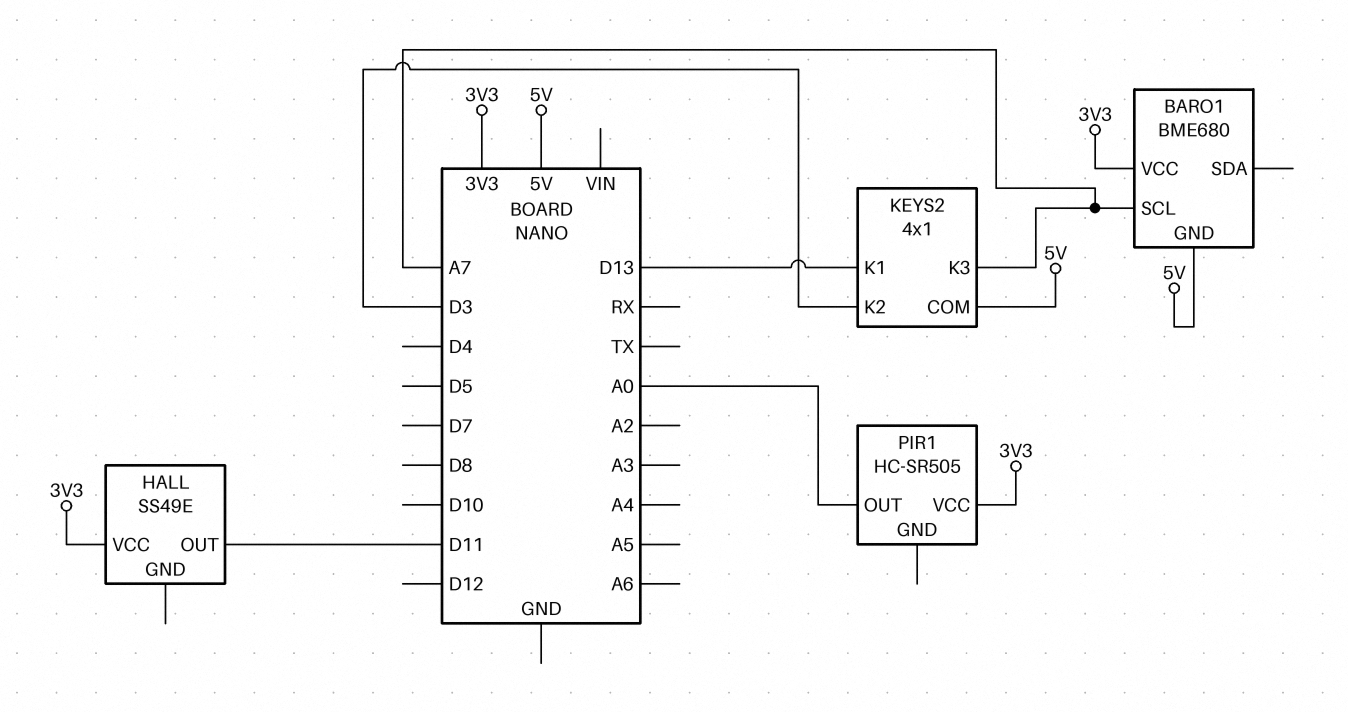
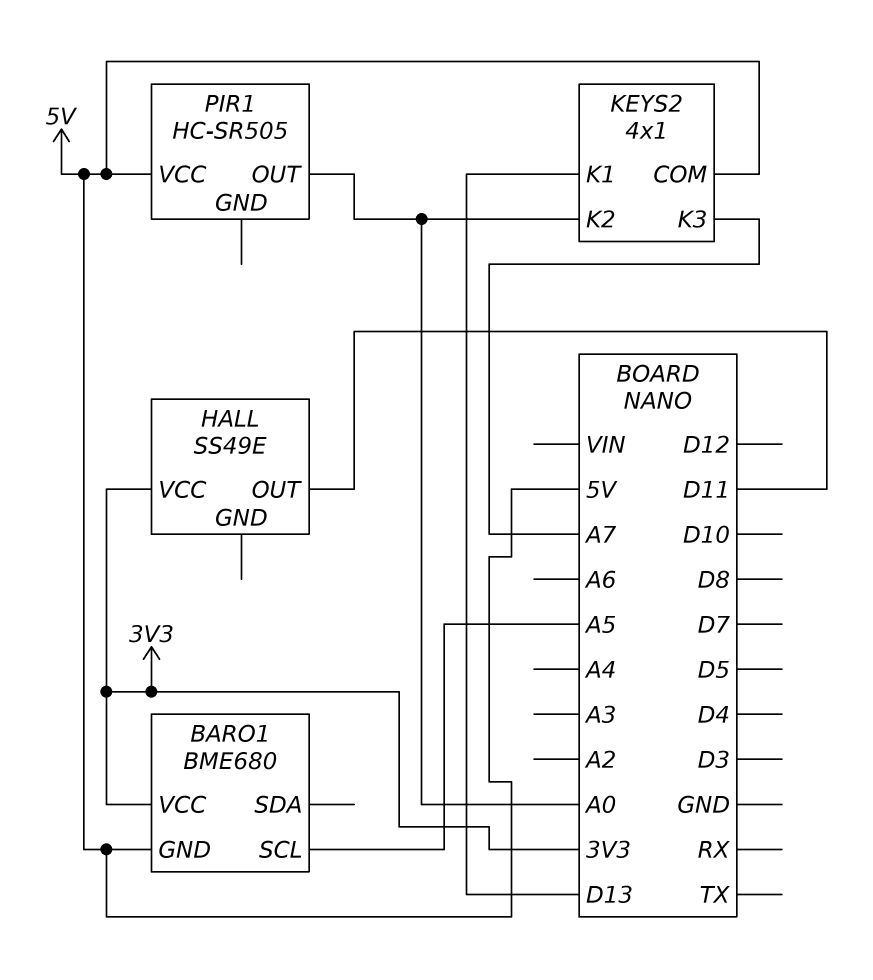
BARO1 pin SCL: A7 -> A5
KEYS2 pin K2: D3 -> A0
PIR1 pin VCC: 3V3 -> 5V

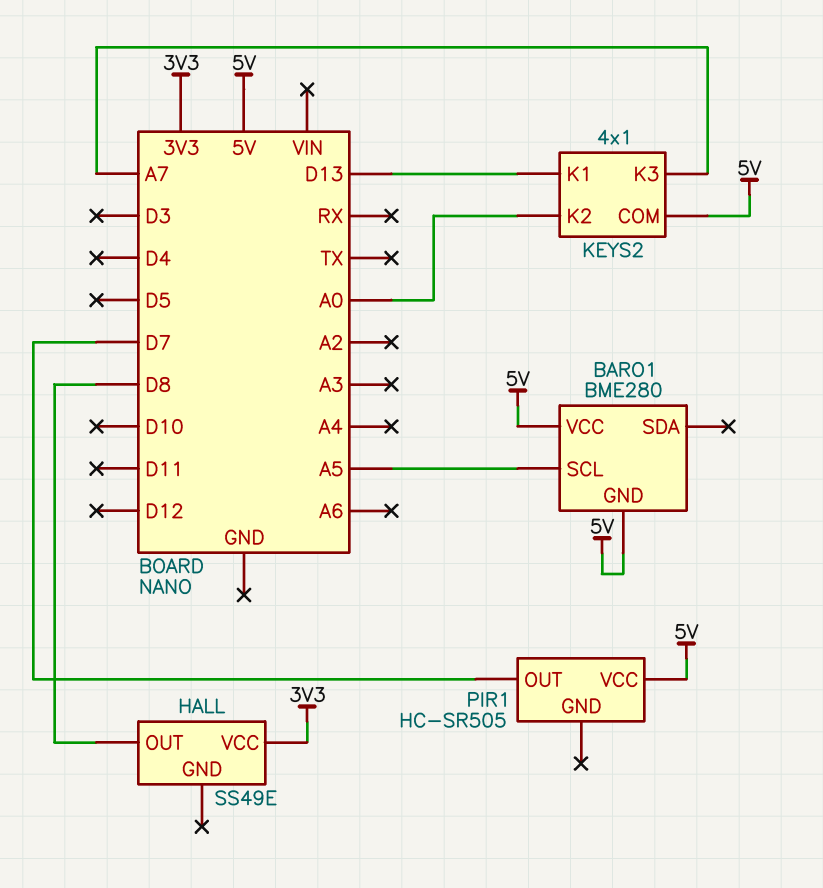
BARO1: BME680 -> BME280
BARO1 pin VCC: 3V3 -> 5V
HALL pin OUT: D11 -> D8
PIR1 pin OUT: A0 -> D7

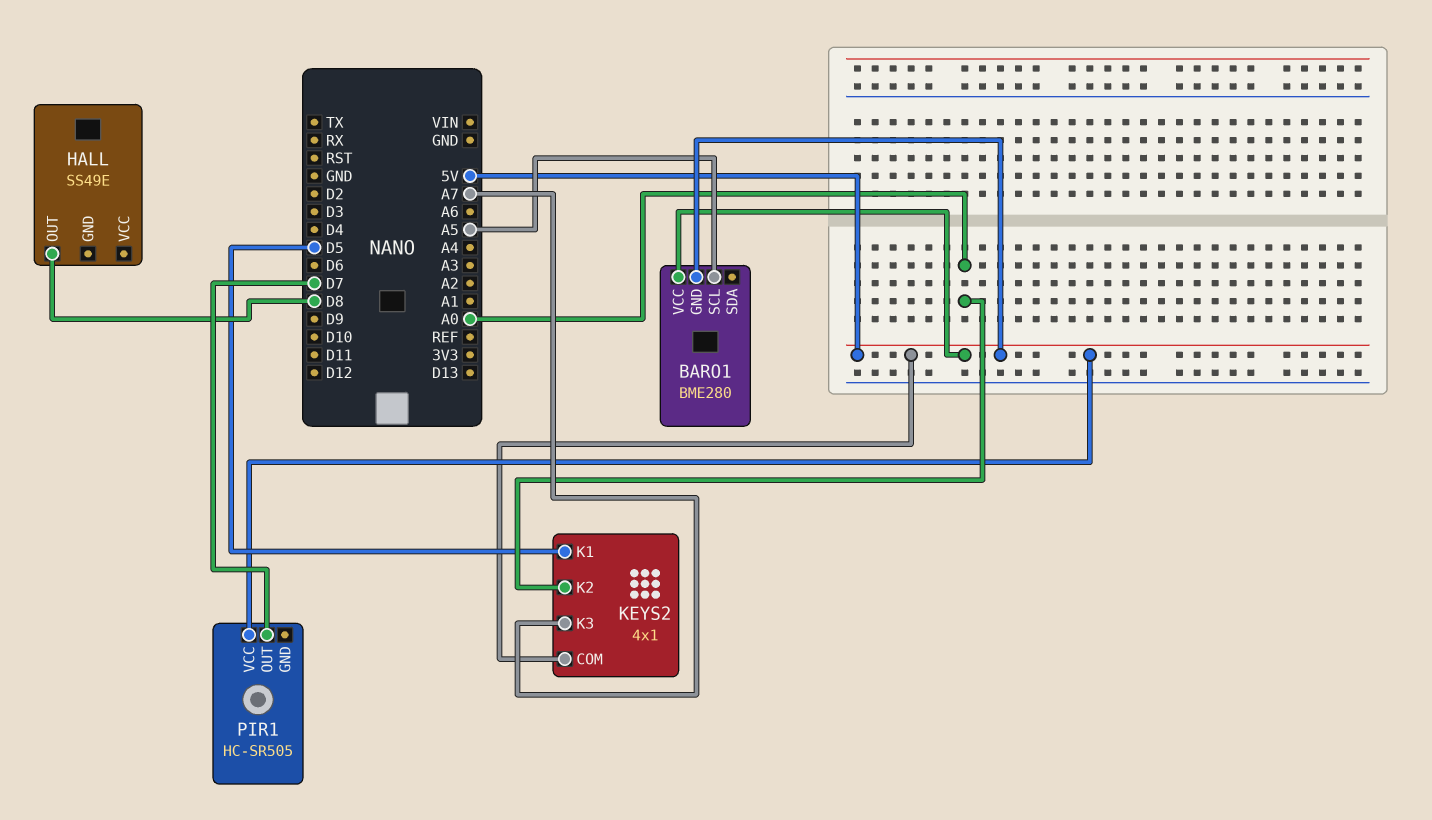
HALL pin VCC: 3V3 -> none
KEYS2 pin K1: D13 -> D5

